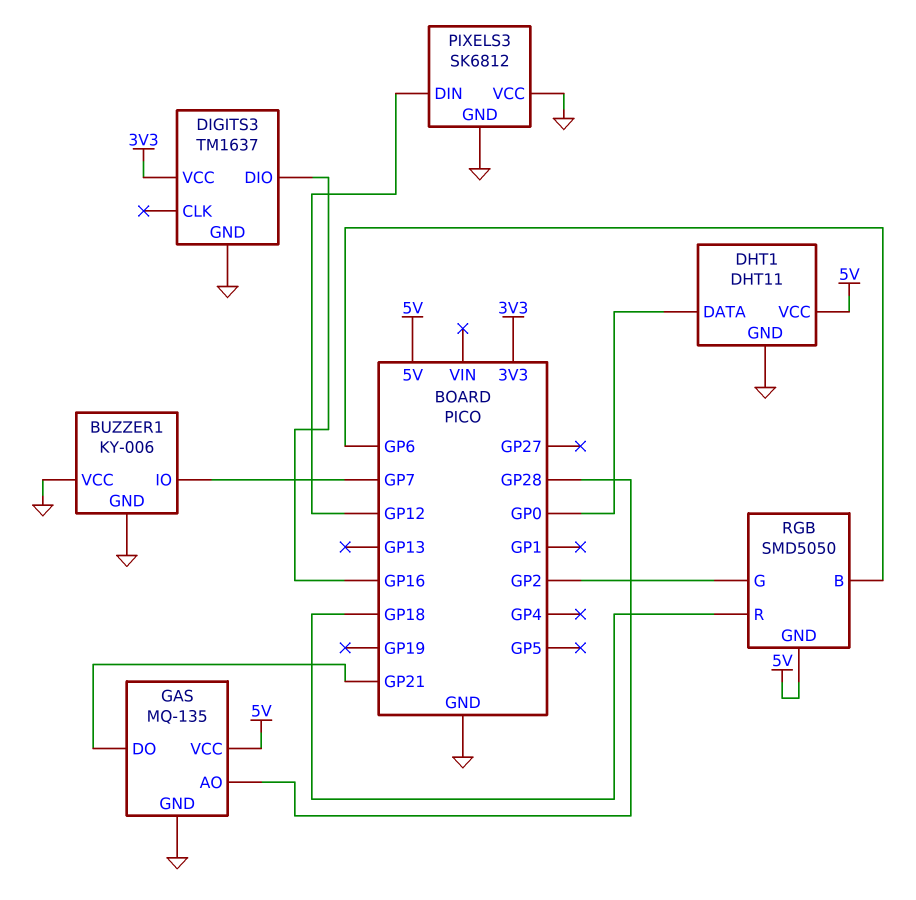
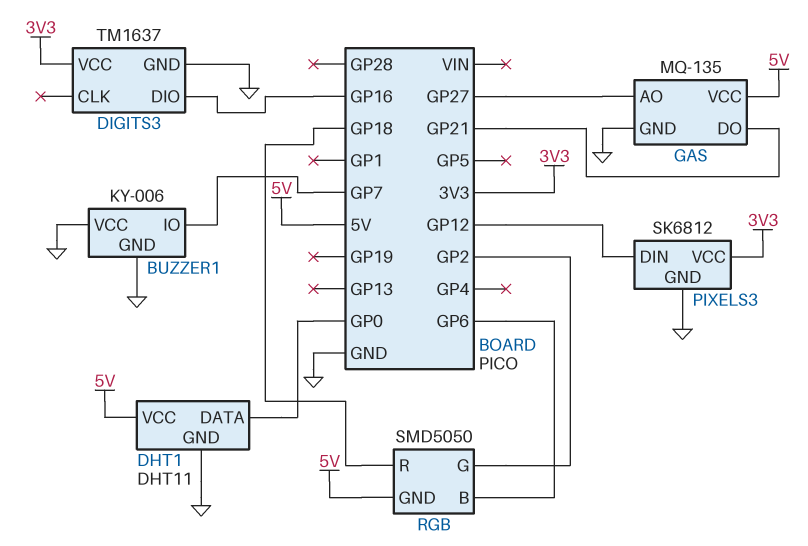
GAS pin AO: GP28 -> GP27
PIXELS3 pin VCC: GND -> 3V3

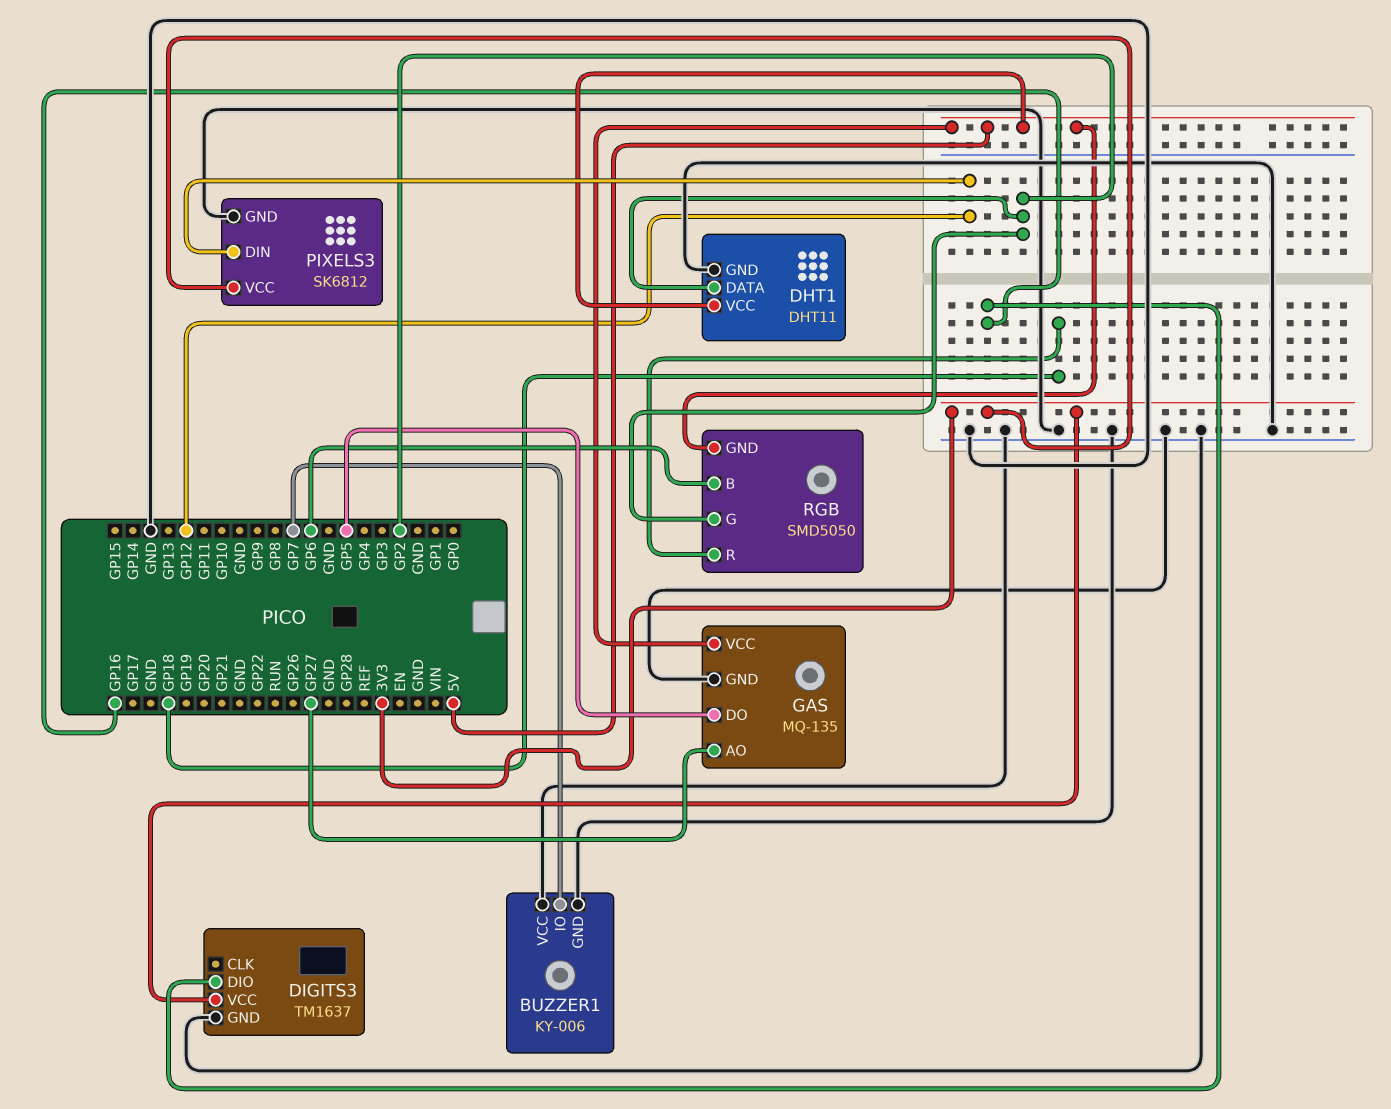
DHT1 pin DATA: GP0 -> GP2
GAS pin DO: GP21 -> GP5

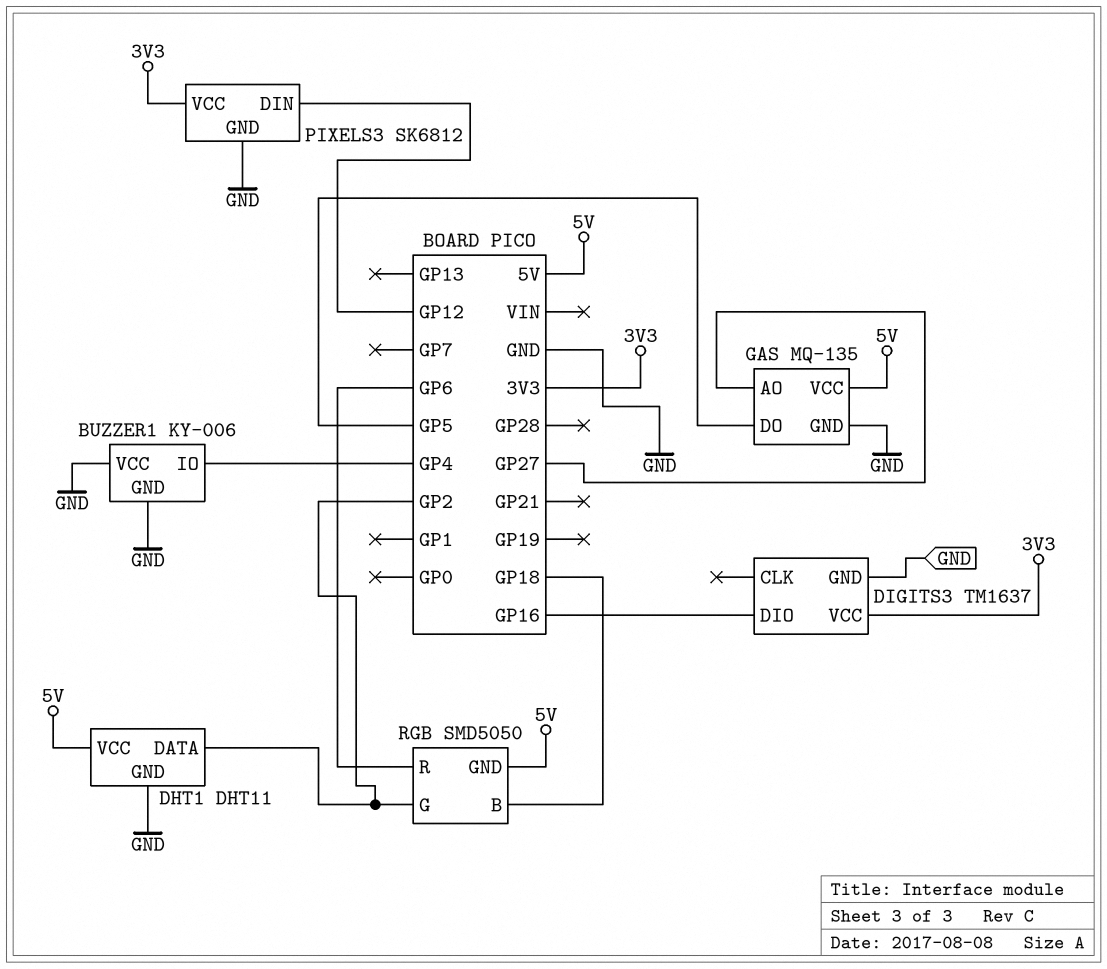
BUZZER1 pin IO: GP7 -> GP4
RGB pin B: GP6 -> GP18
RGB pin R: GP18 -> GP6

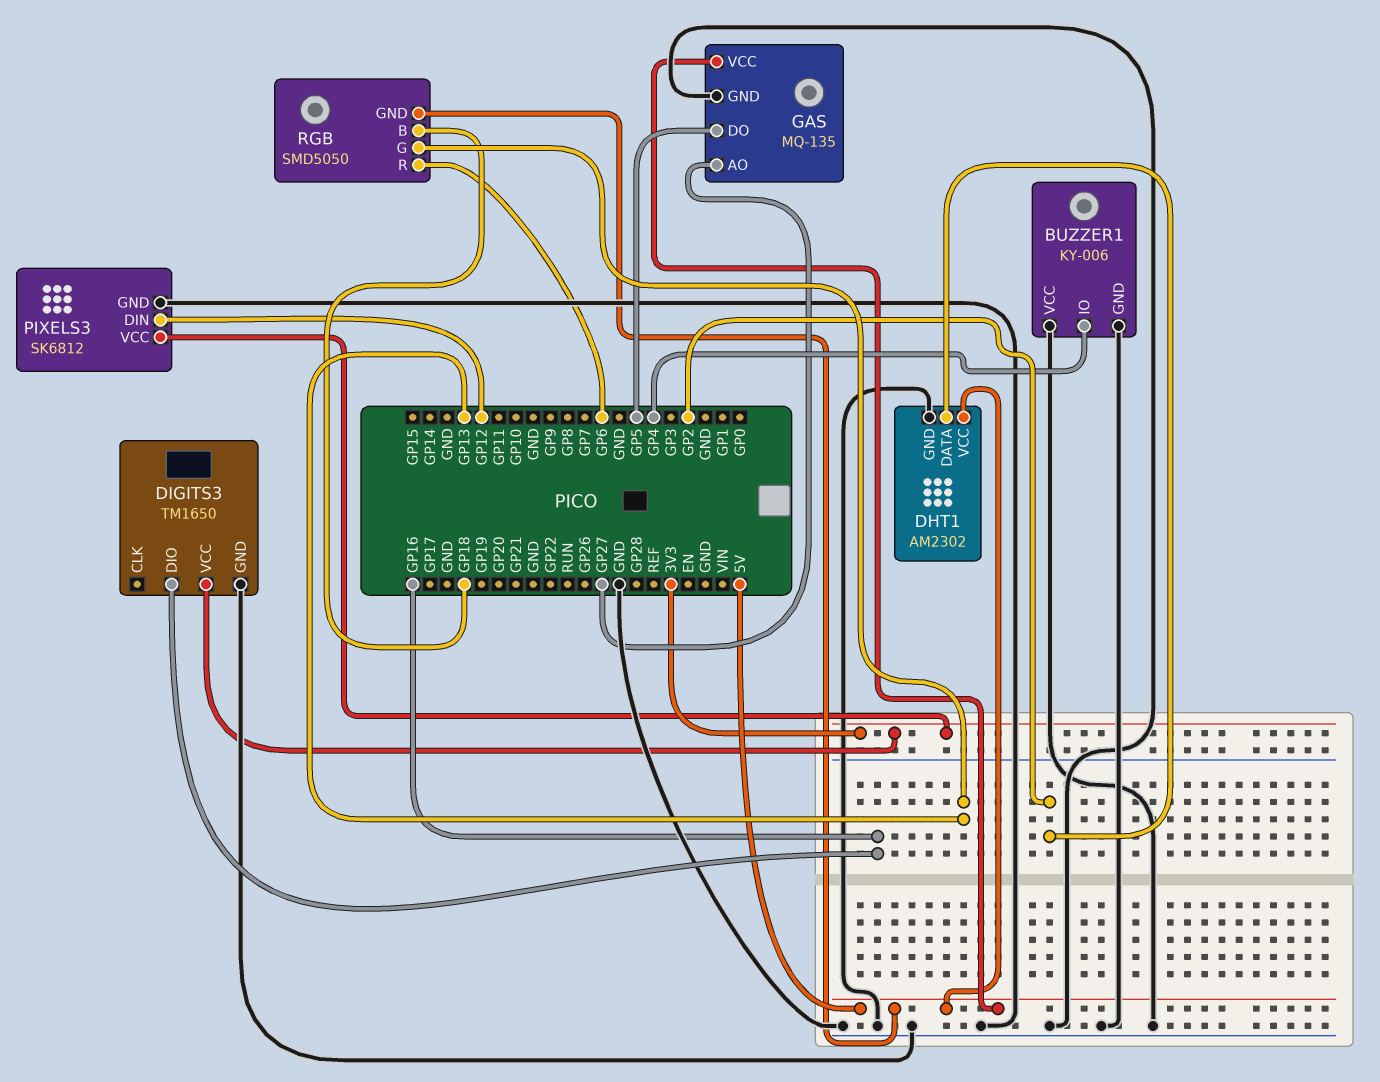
DHT1: DHT11 -> AM2302
DIGITS3: TM1637 -> TM1650
RGB pin G: GP2 -> GP13

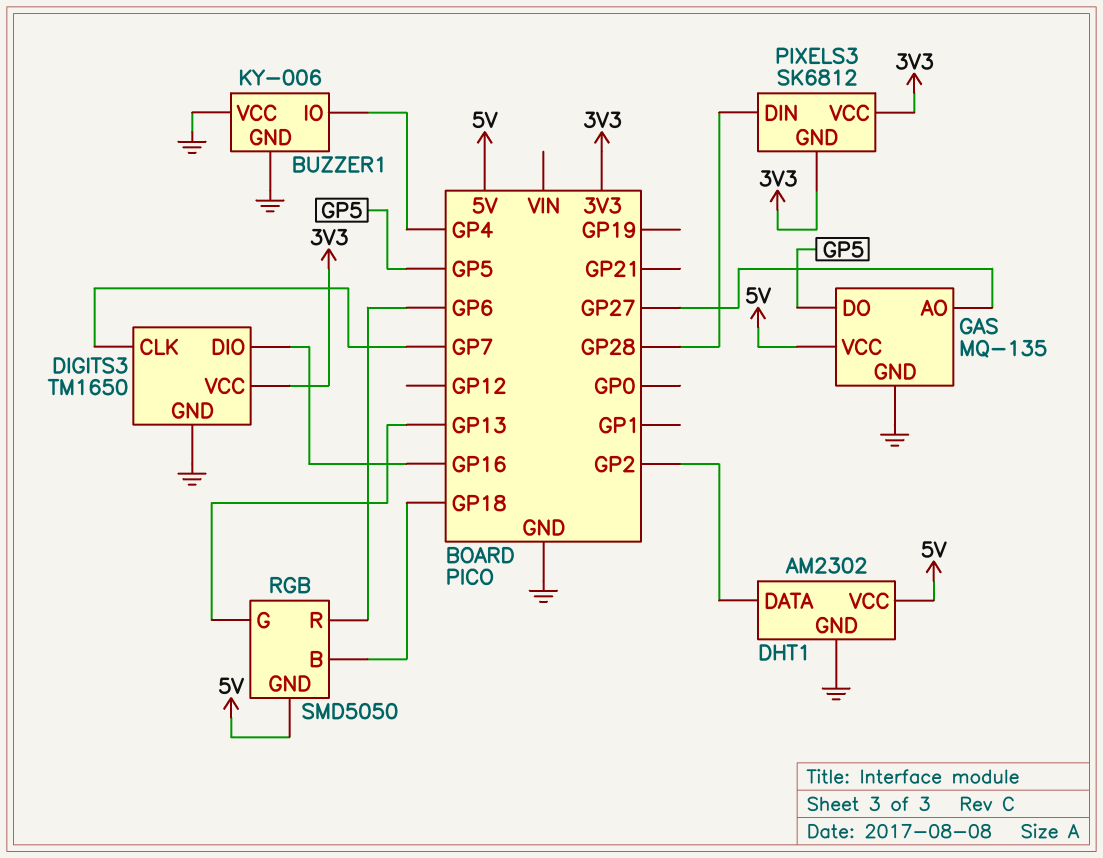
DIGITS3 pin CLK: none -> GP7
PIXELS3 pin DIN: GP12 -> GP28
PIXELS3 pin GND: GND -> 3V3

